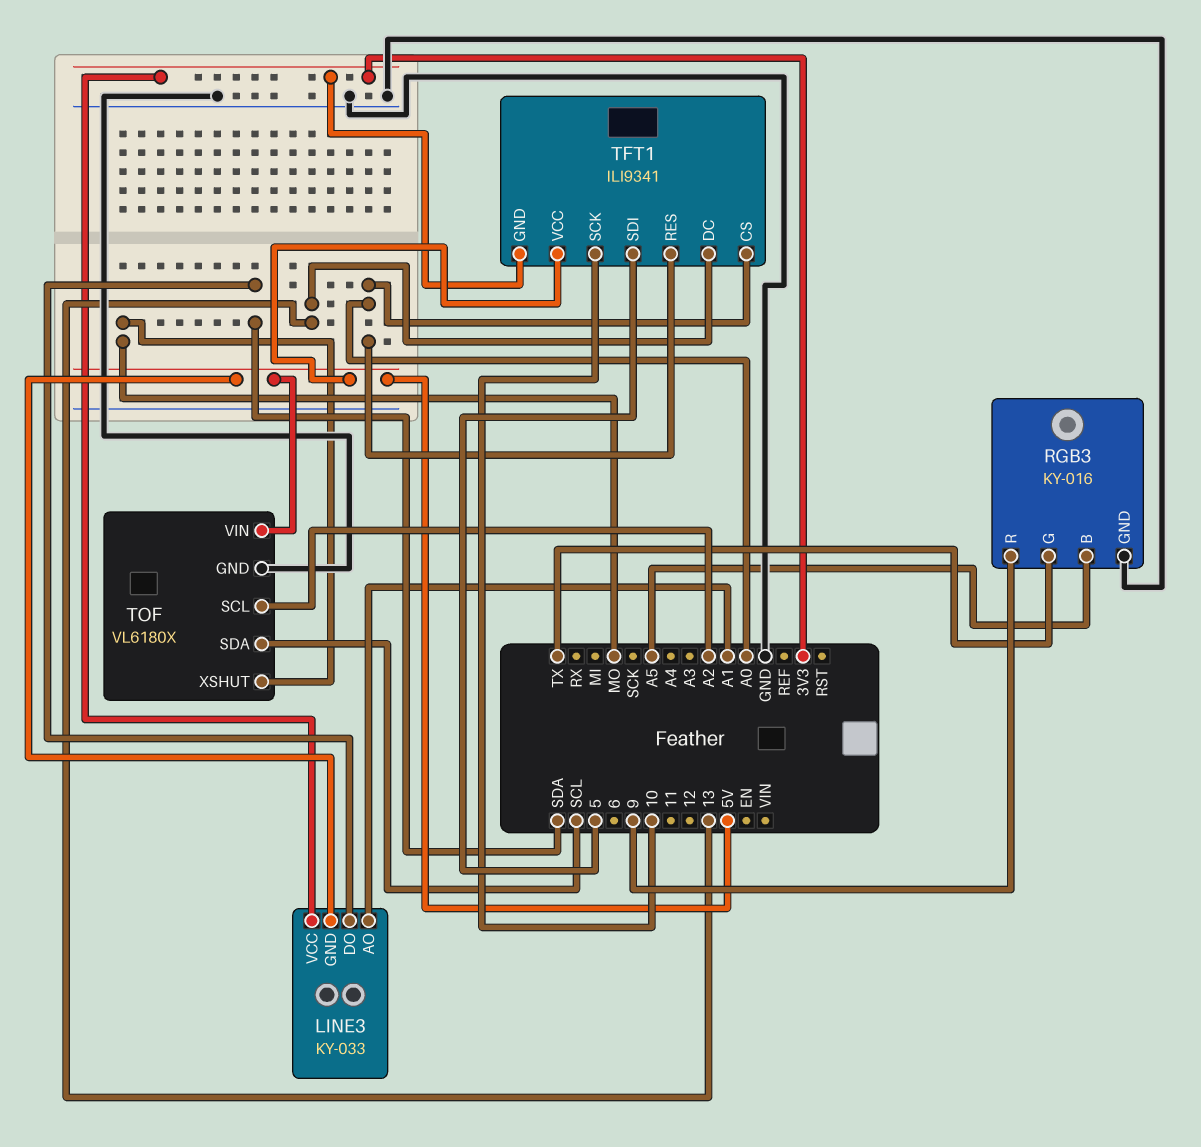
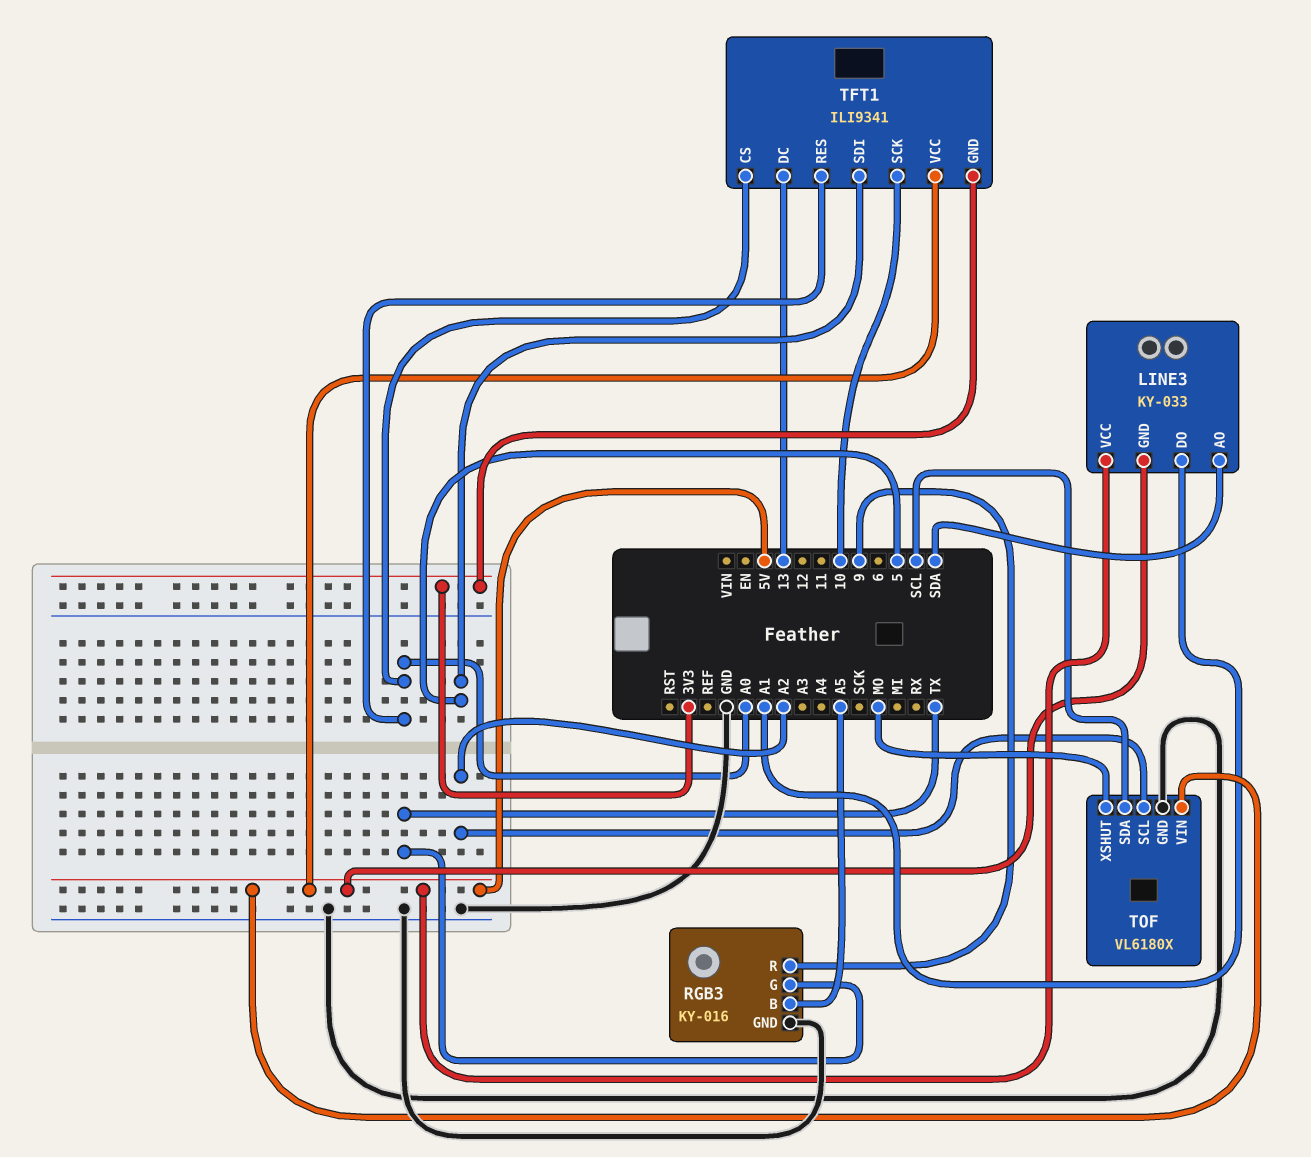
LINE3 pin AO: A1 -> SDA
LINE3 pin DO: SDA -> A1
LINE3 pin VCC: 3V3 -> 5V

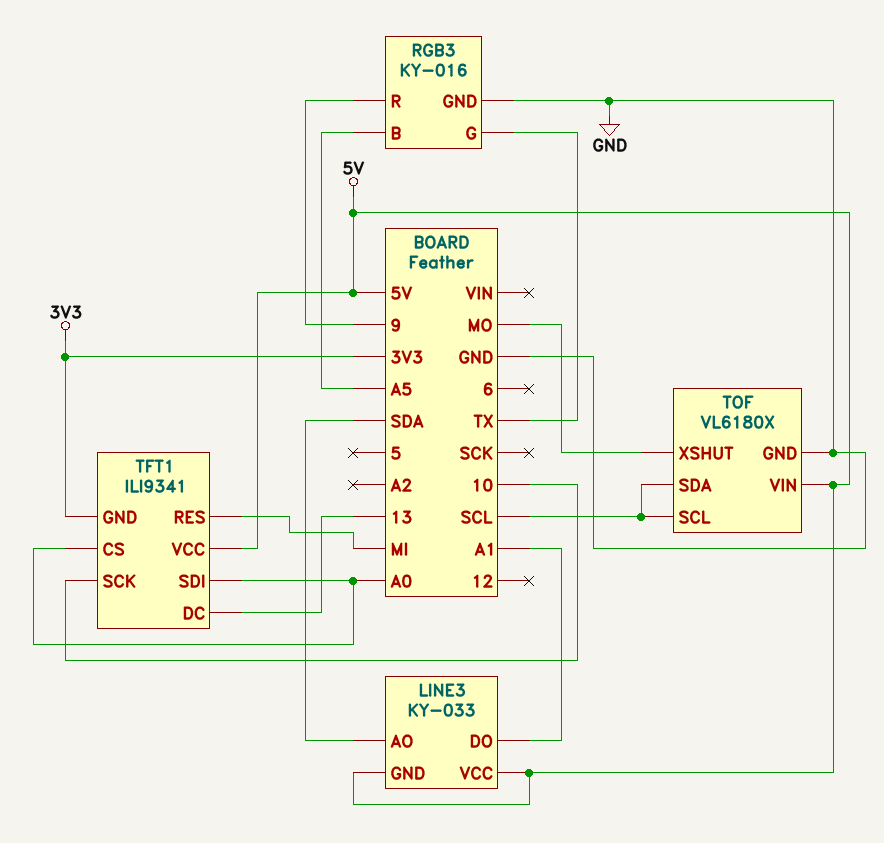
TFT1 pin RES: A0 -> MI
TFT1 pin SDI: 5 -> A0
TOF pin SCL: A2 -> SCL

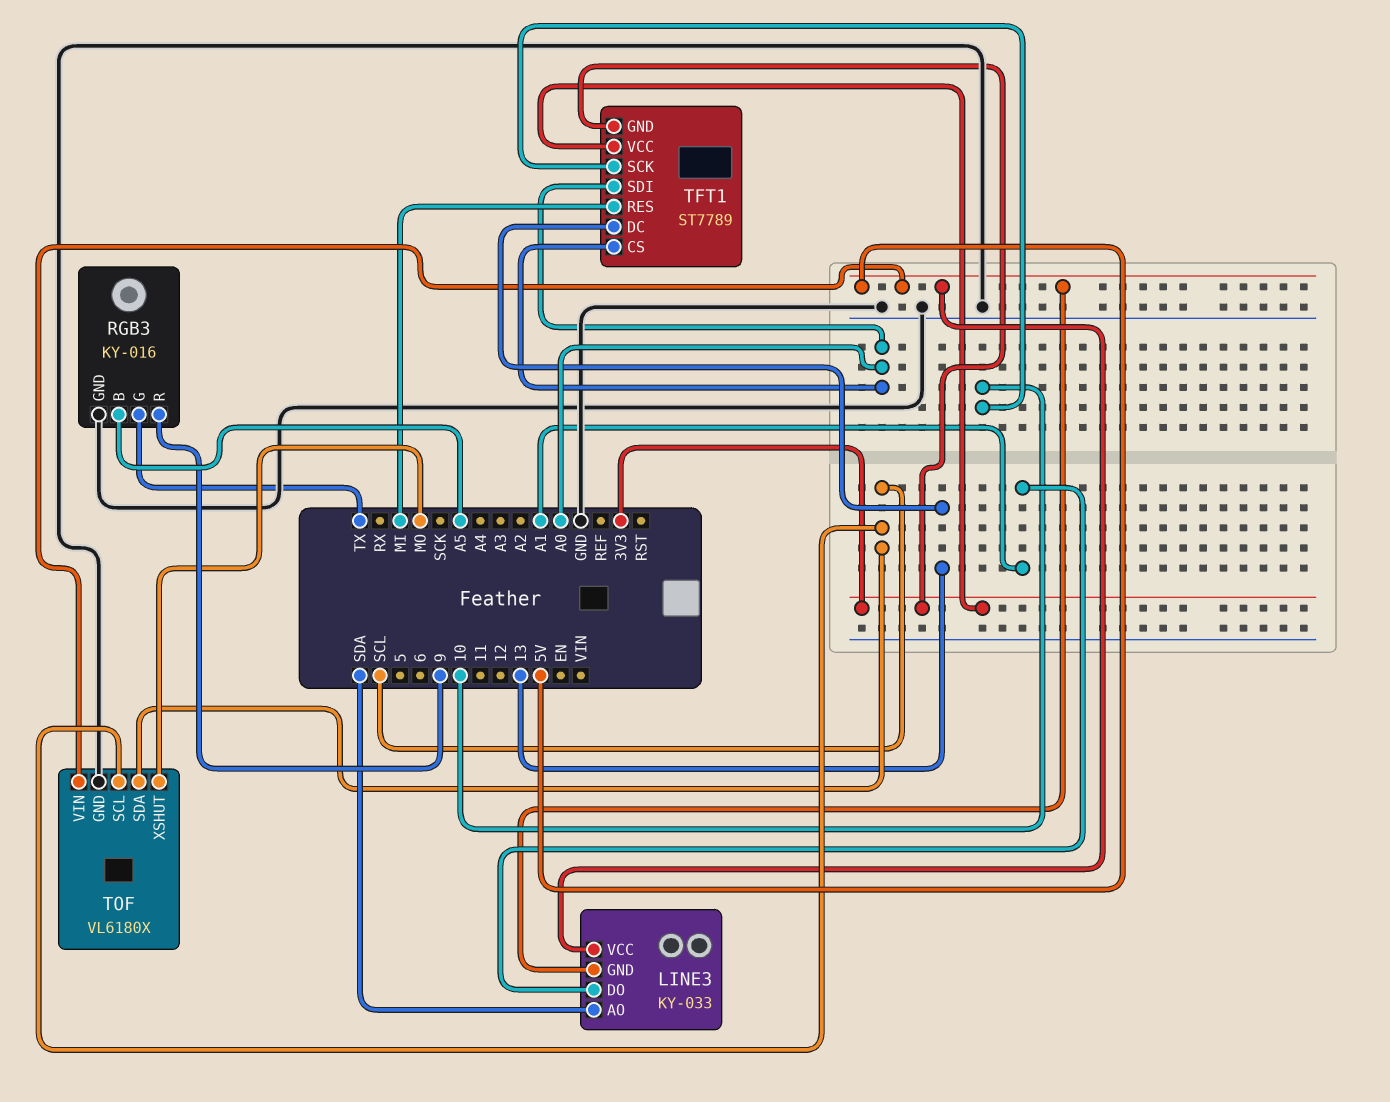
TFT1: ILI9341 -> ST7789
TFT1 pin VCC: 5V -> 3V3

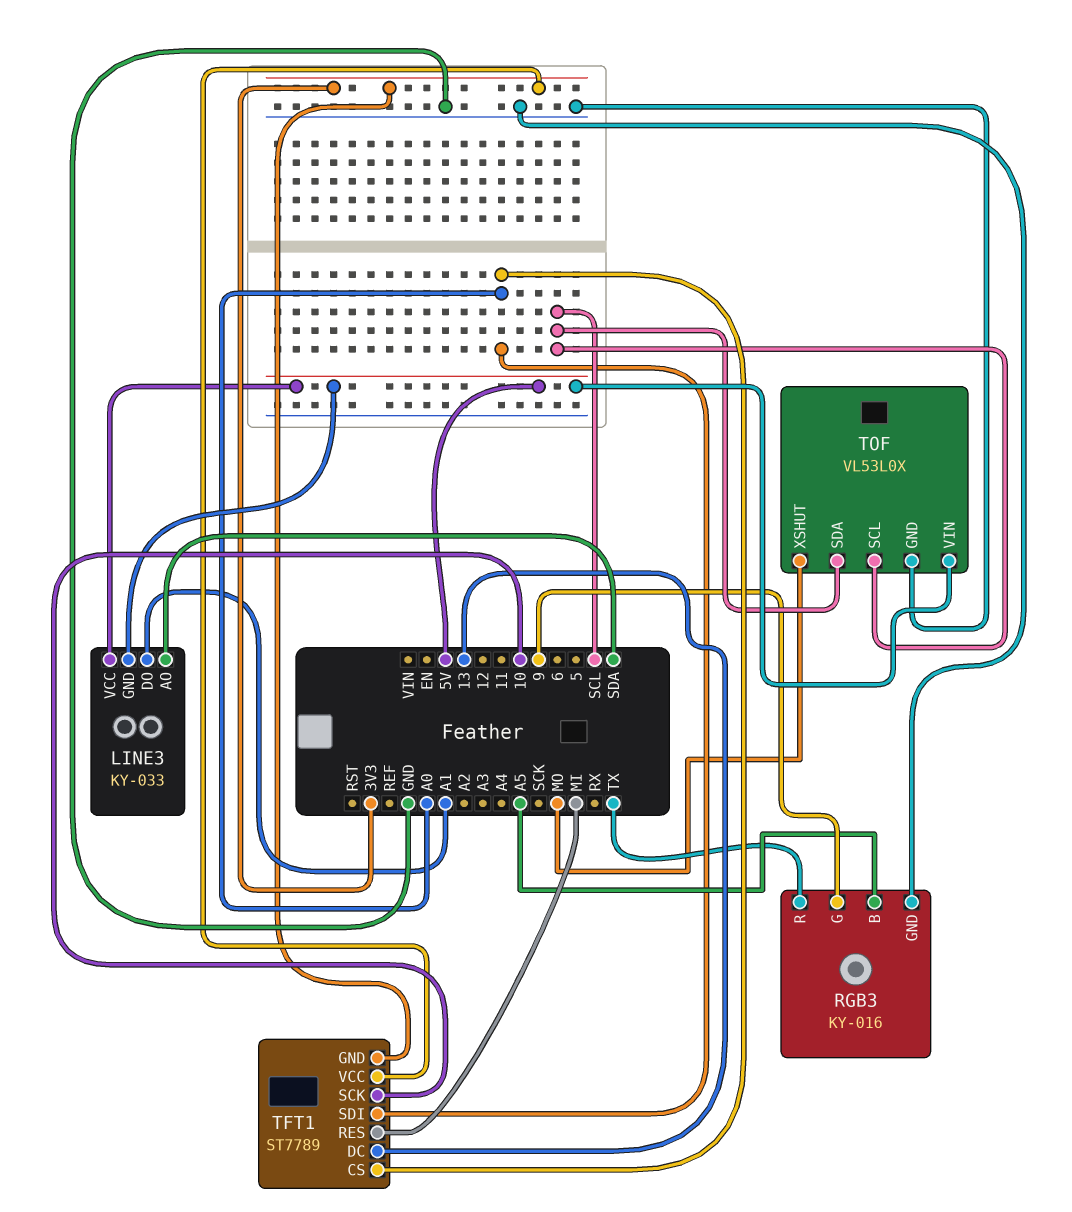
RGB3 pin G: TX -> 9
RGB3 pin R: 9 -> TX
TOF: VL6180X -> VL53L0X

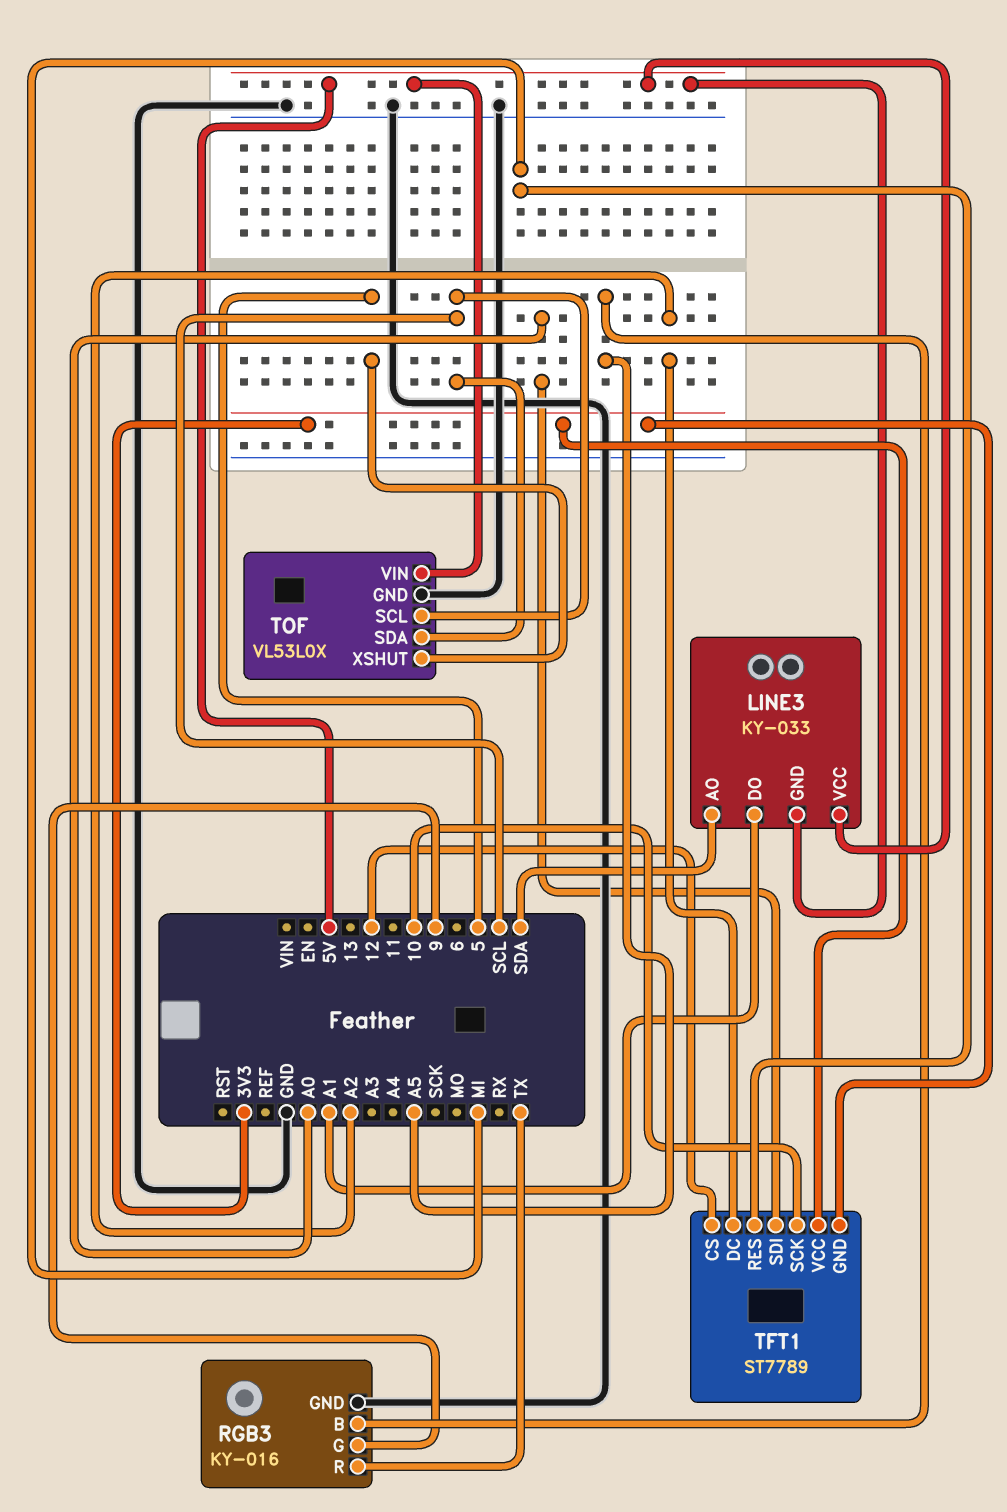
TFT1 pin CS: A0 -> 12
TFT1 pin DC: 13 -> A2
TOF pin XSHUT: MO -> 5

